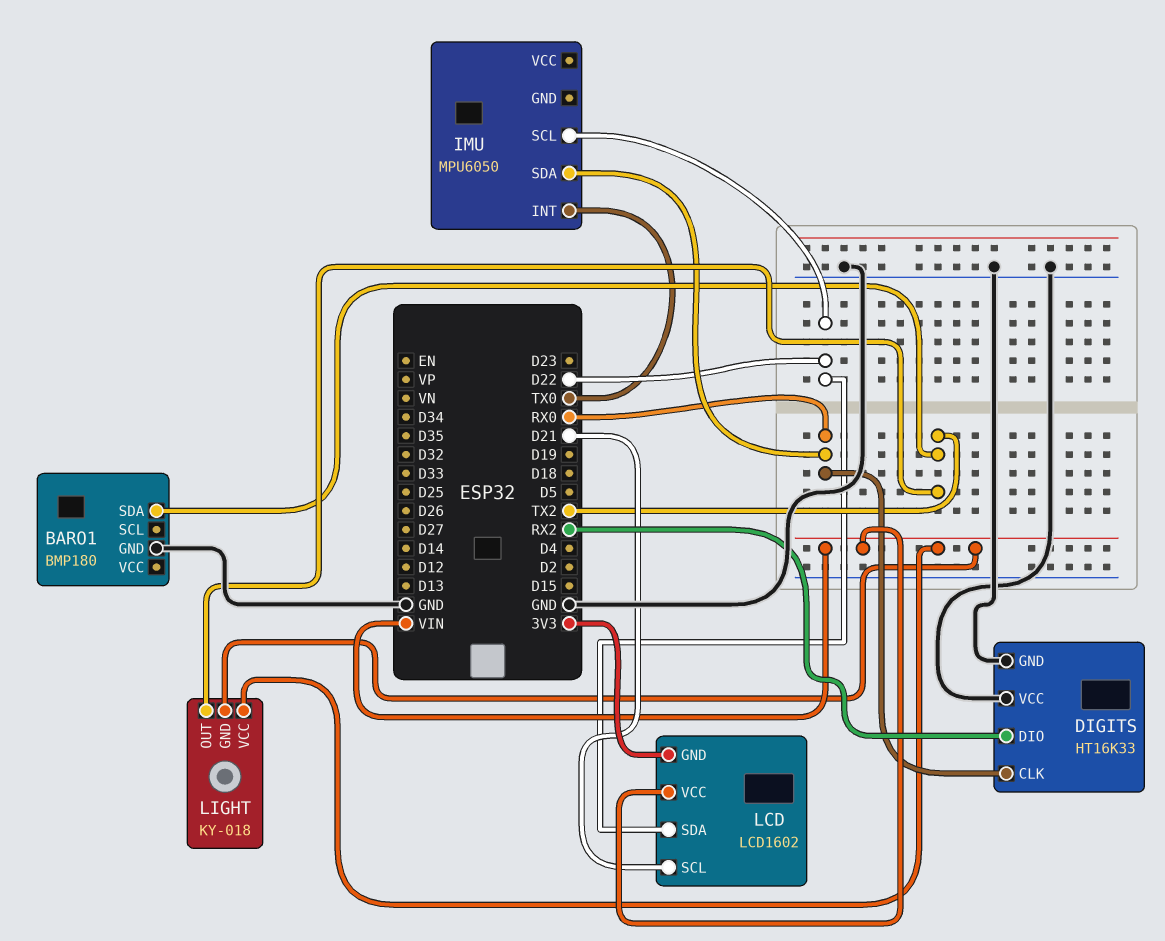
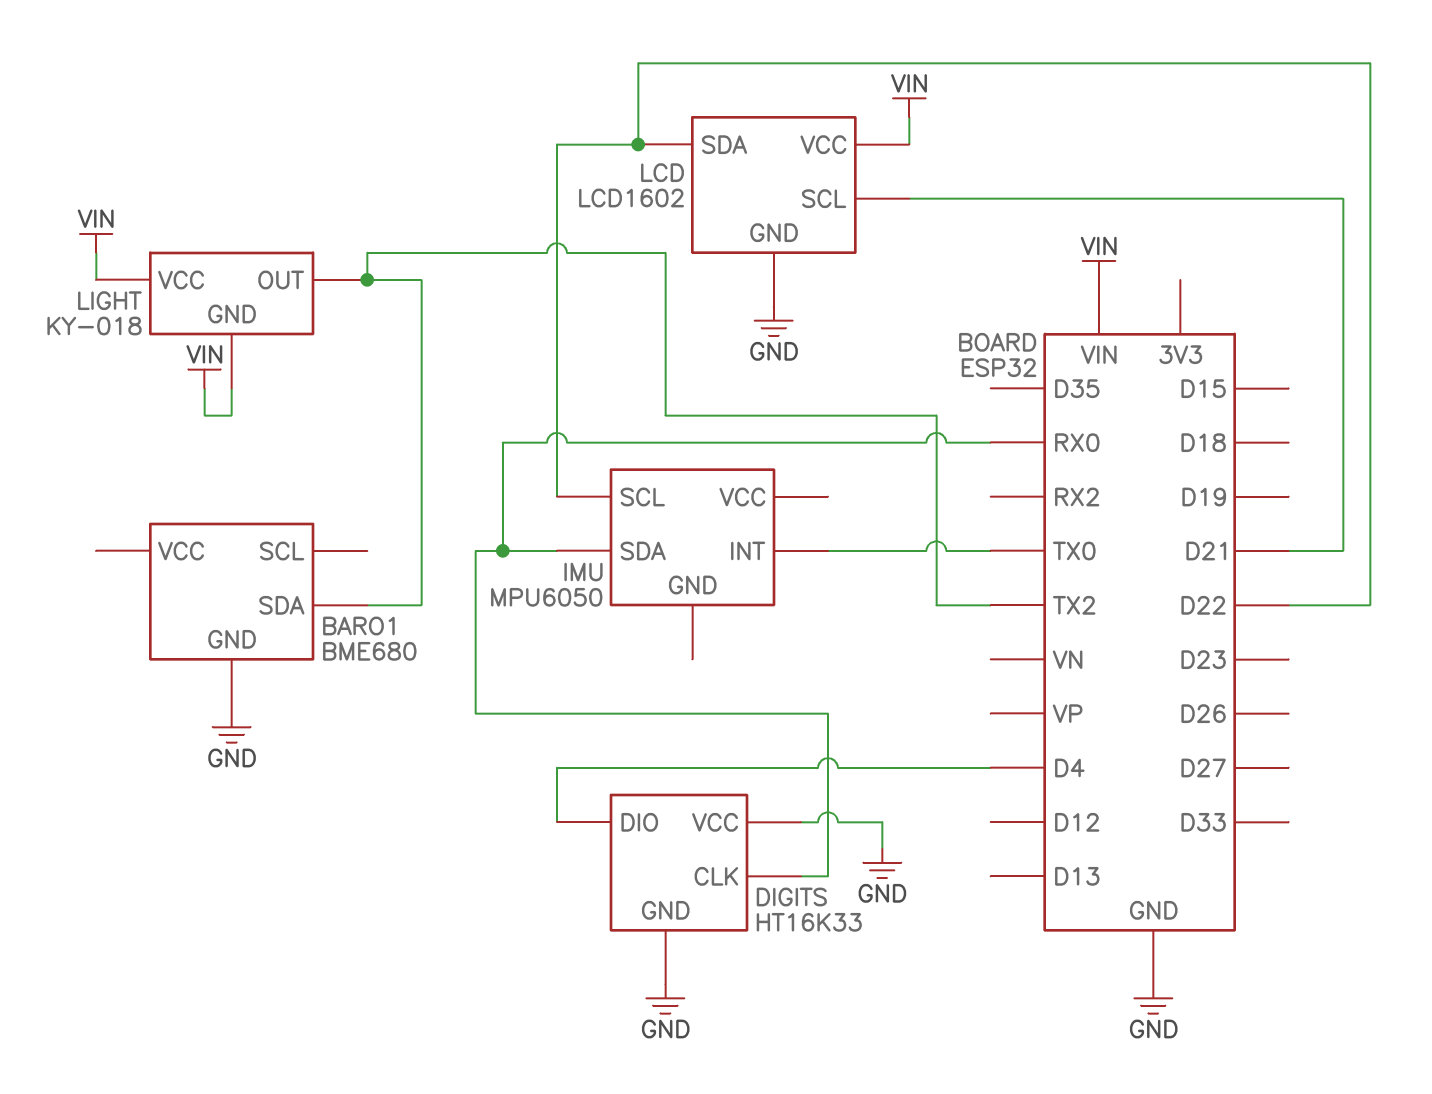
BARO1: BMP180 -> BME680
DIGITS pin DIO: RX2 -> D4
LCD pin GND: 3V3 -> GND

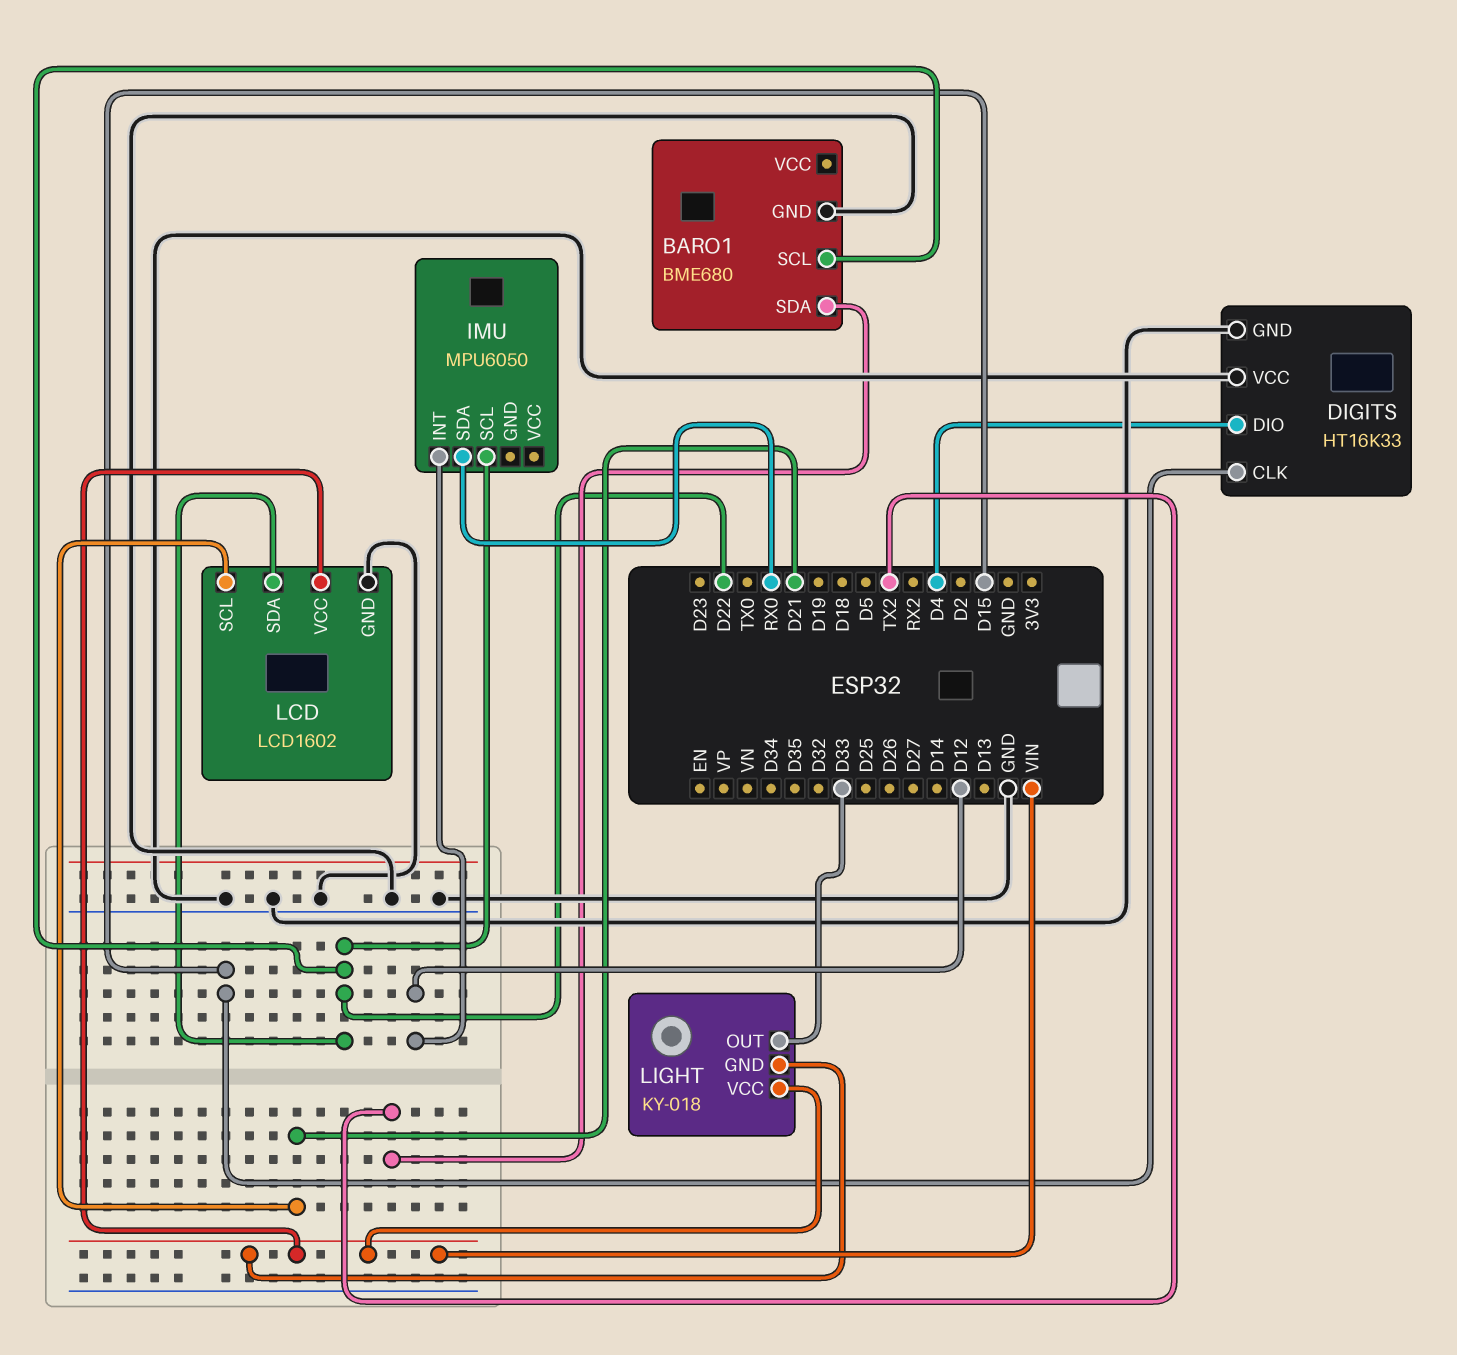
BARO1 pin SCL: none -> D22
DIGITS pin CLK: RX0 -> D15
IMU pin INT: TX0 -> D12
LIGHT pin OUT: TX2 -> D33

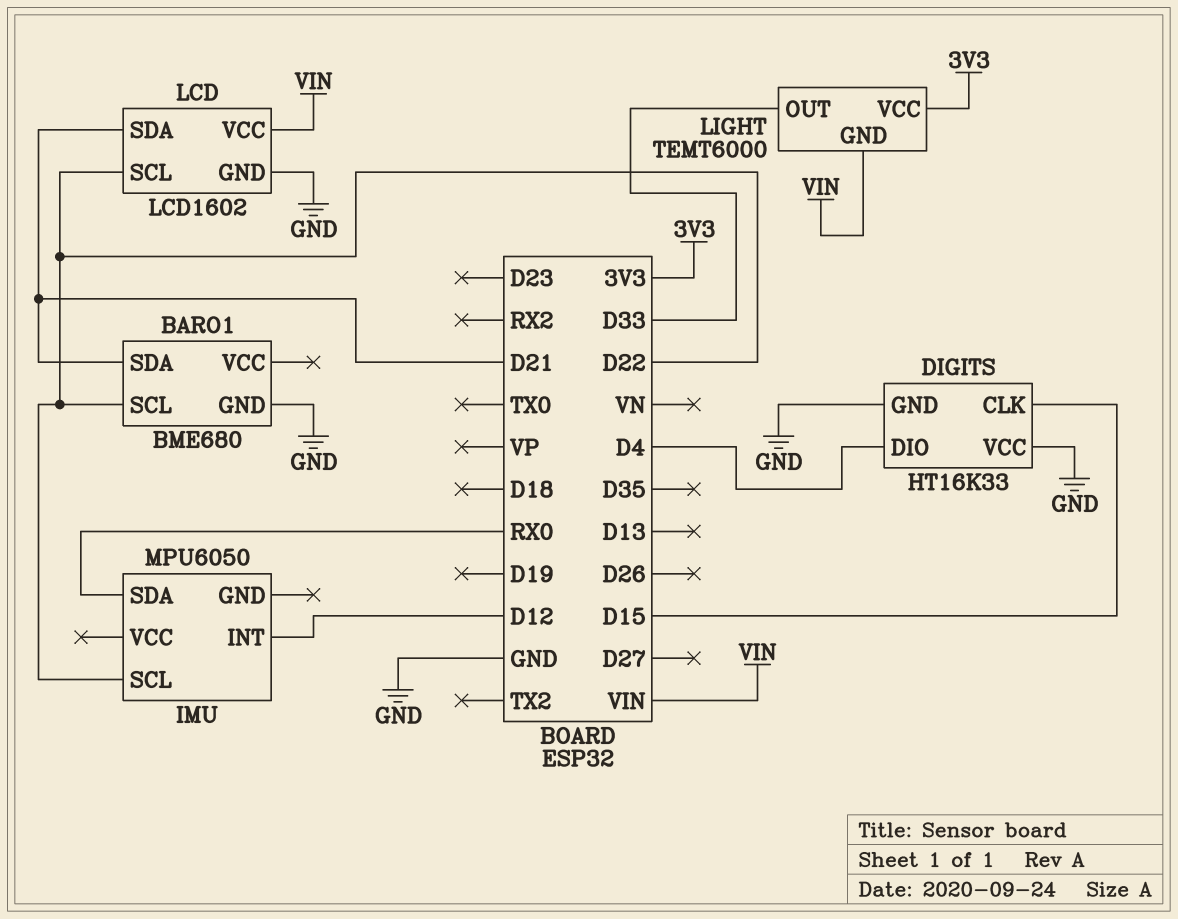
BARO1 pin SDA: TX2 -> D21
LCD pin SCL: D21 -> D22
LCD pin SDA: D22 -> D21
LIGHT: KY-018 -> TEMT6000
LIGHT pin VCC: VIN -> 3V3

